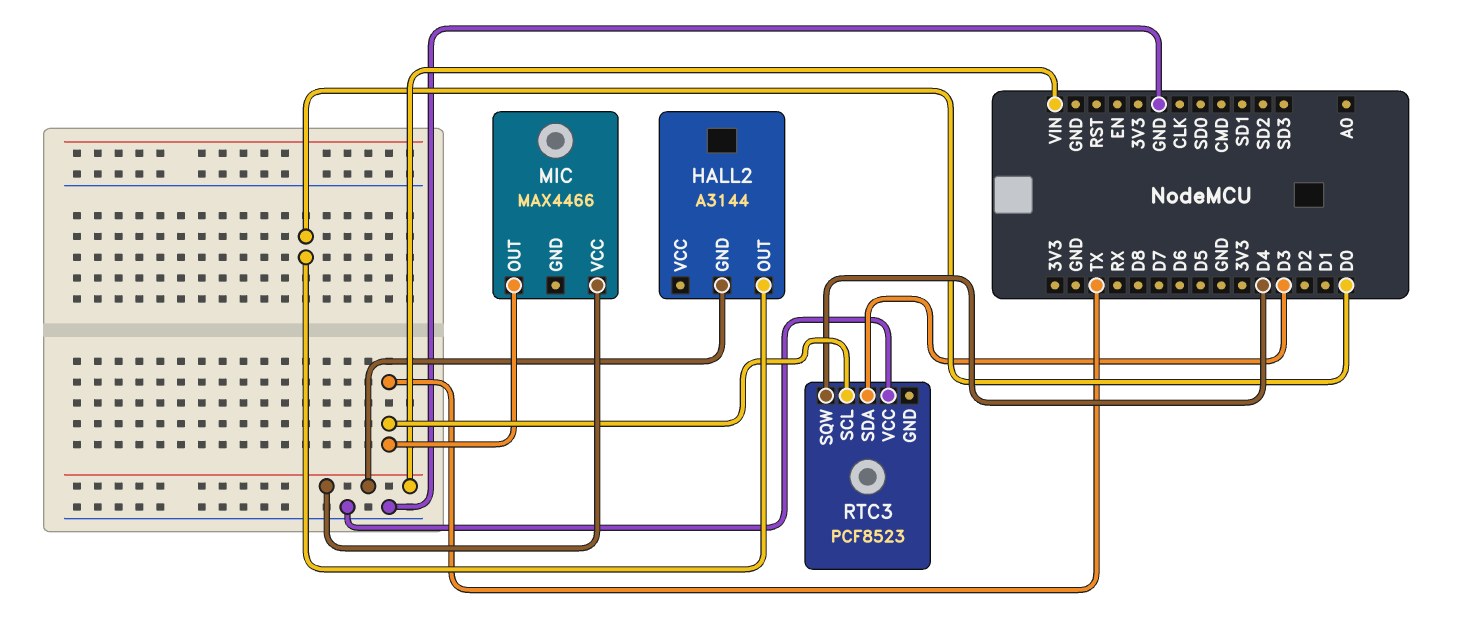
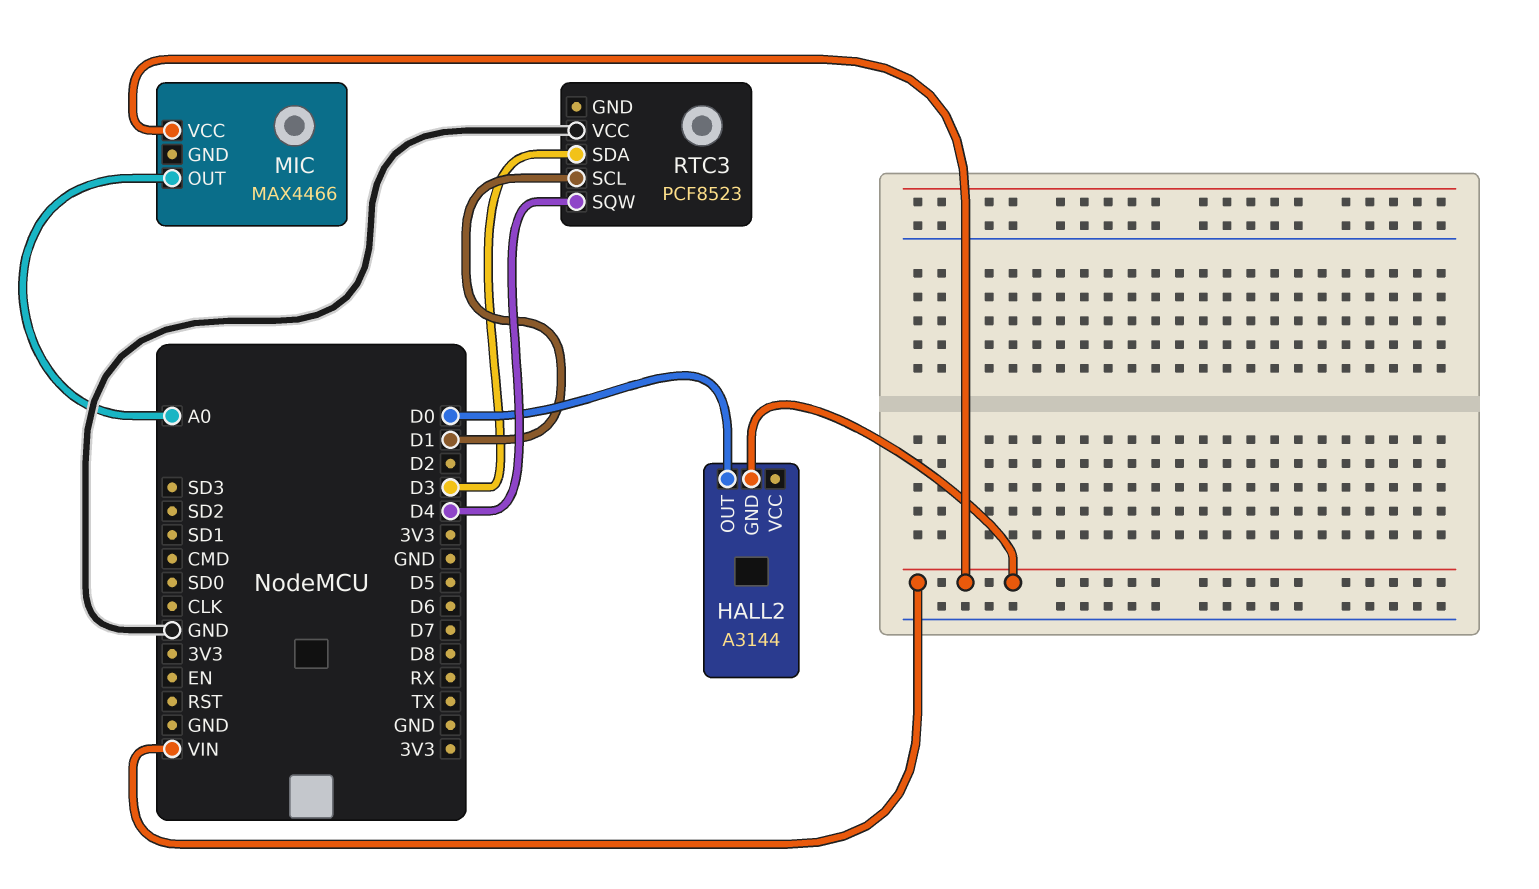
MIC pin OUT: TX -> A0
RTC3 pin SCL: TX -> D1

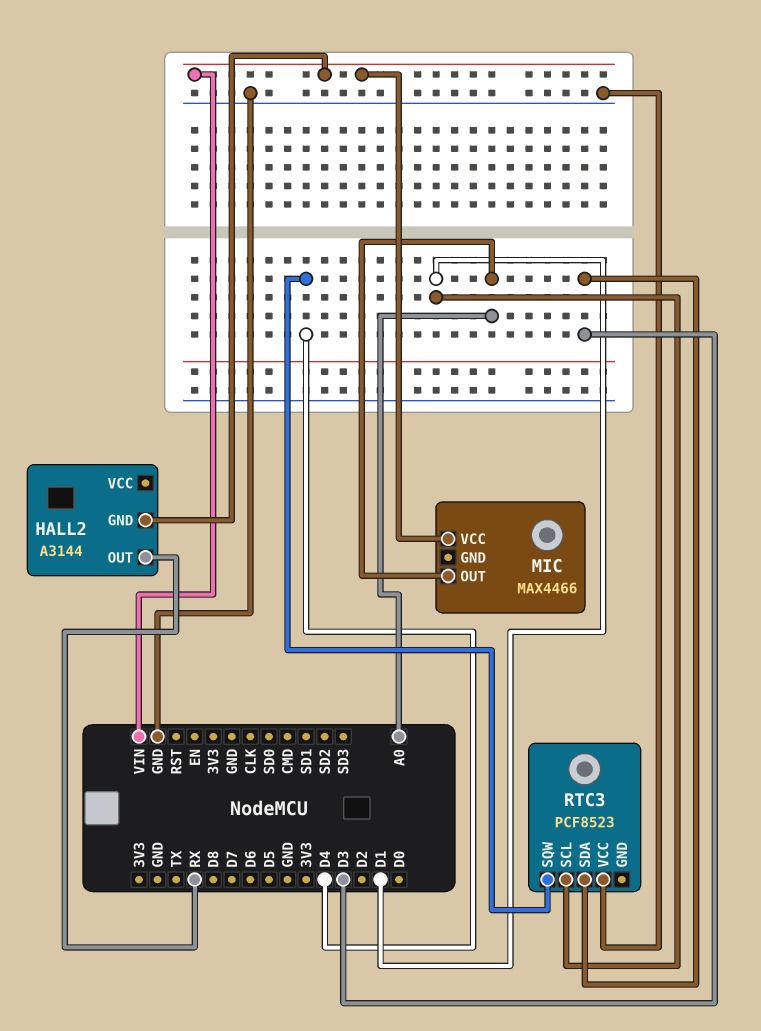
HALL2 pin OUT: D0 -> RX

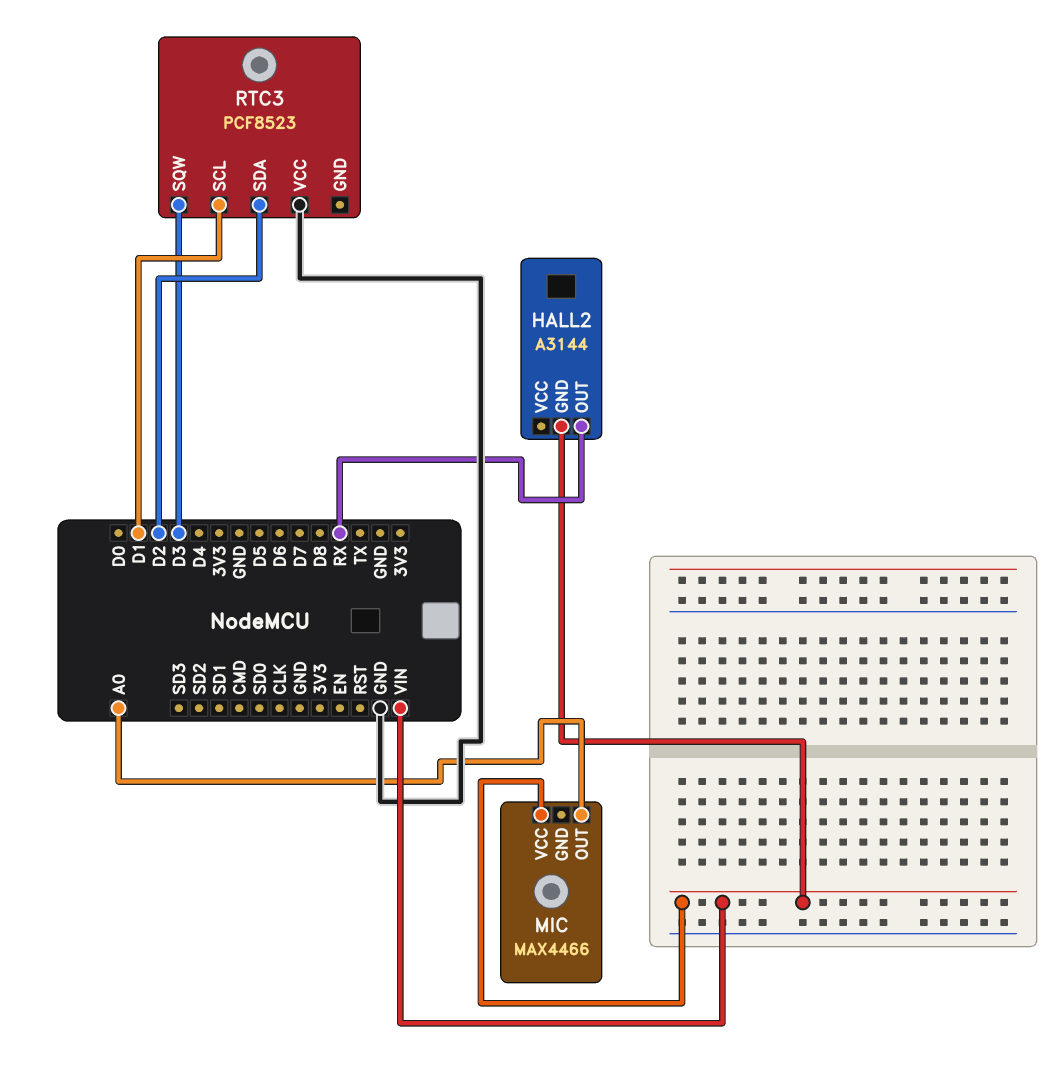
RTC3 pin SDA: D3 -> D2
RTC3 pin SQW: D4 -> D3

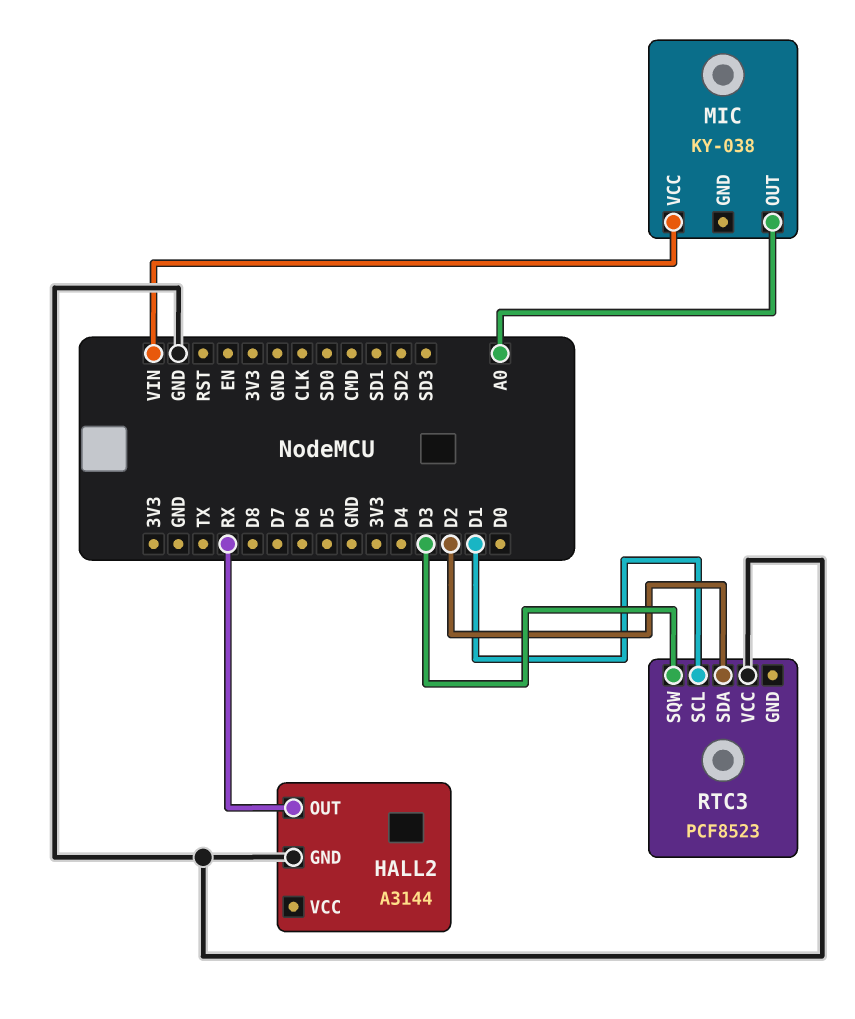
HALL2 pin GND: VIN -> GND
MIC: MAX4466 -> KY-038

